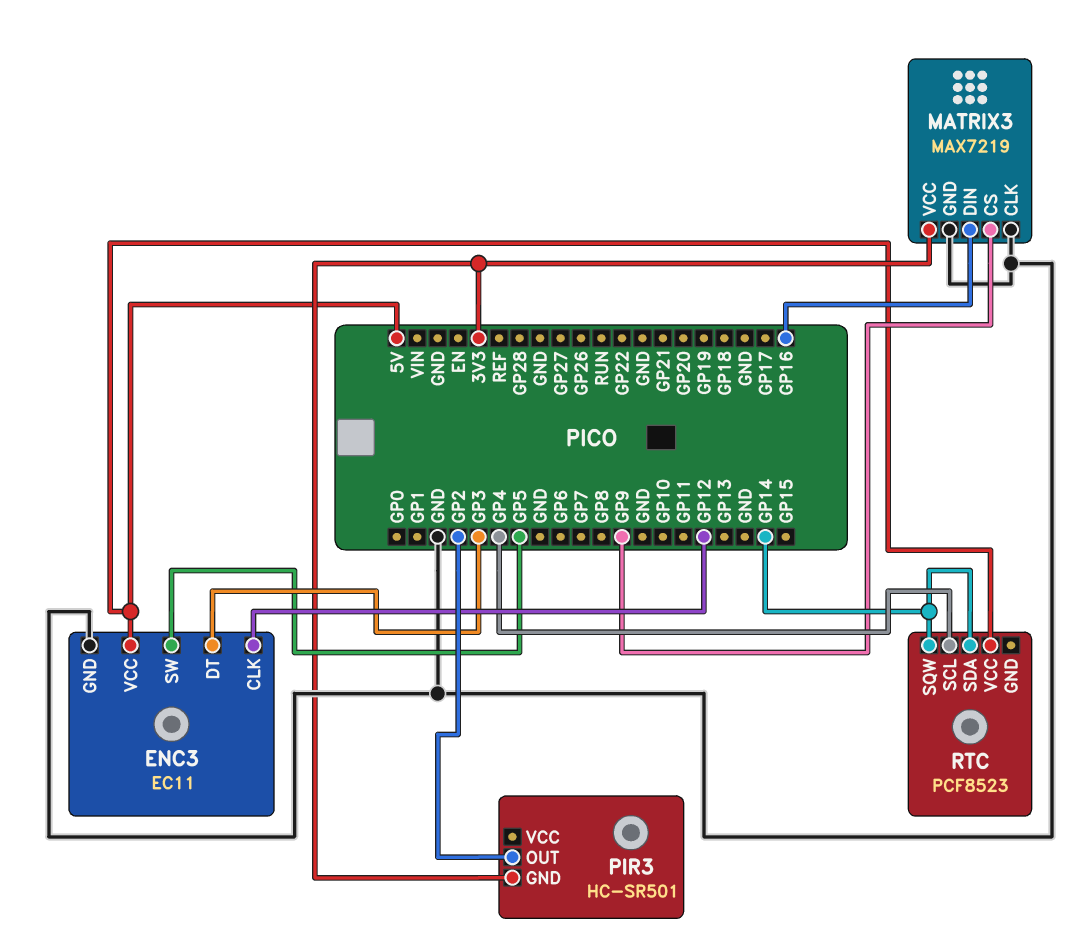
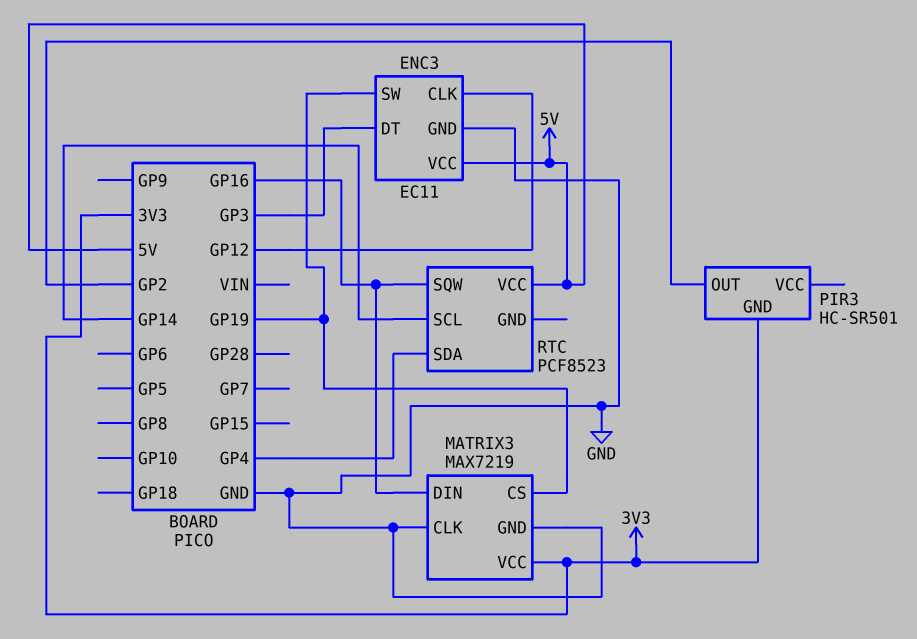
ENC3 pin SW: GP5 -> GP19
MATRIX3 pin CS: GP9 -> GP19
RTC pin SCL: GP4 -> GP14
RTC pin SDA: GP14 -> GP4
RTC pin SQW: GP14 -> GP16

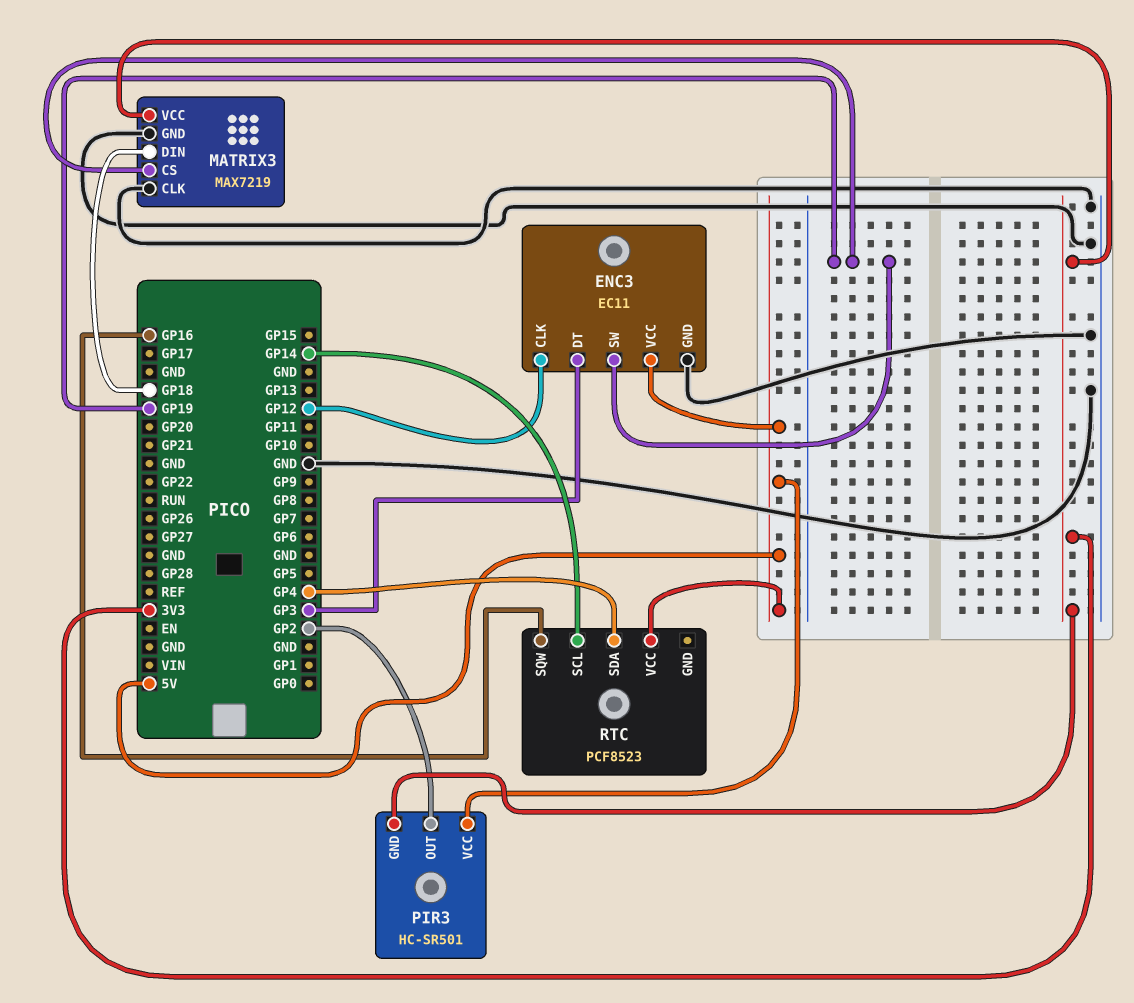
MATRIX3 pin DIN: GP16 -> GP18
PIR3 pin VCC: none -> 5V

